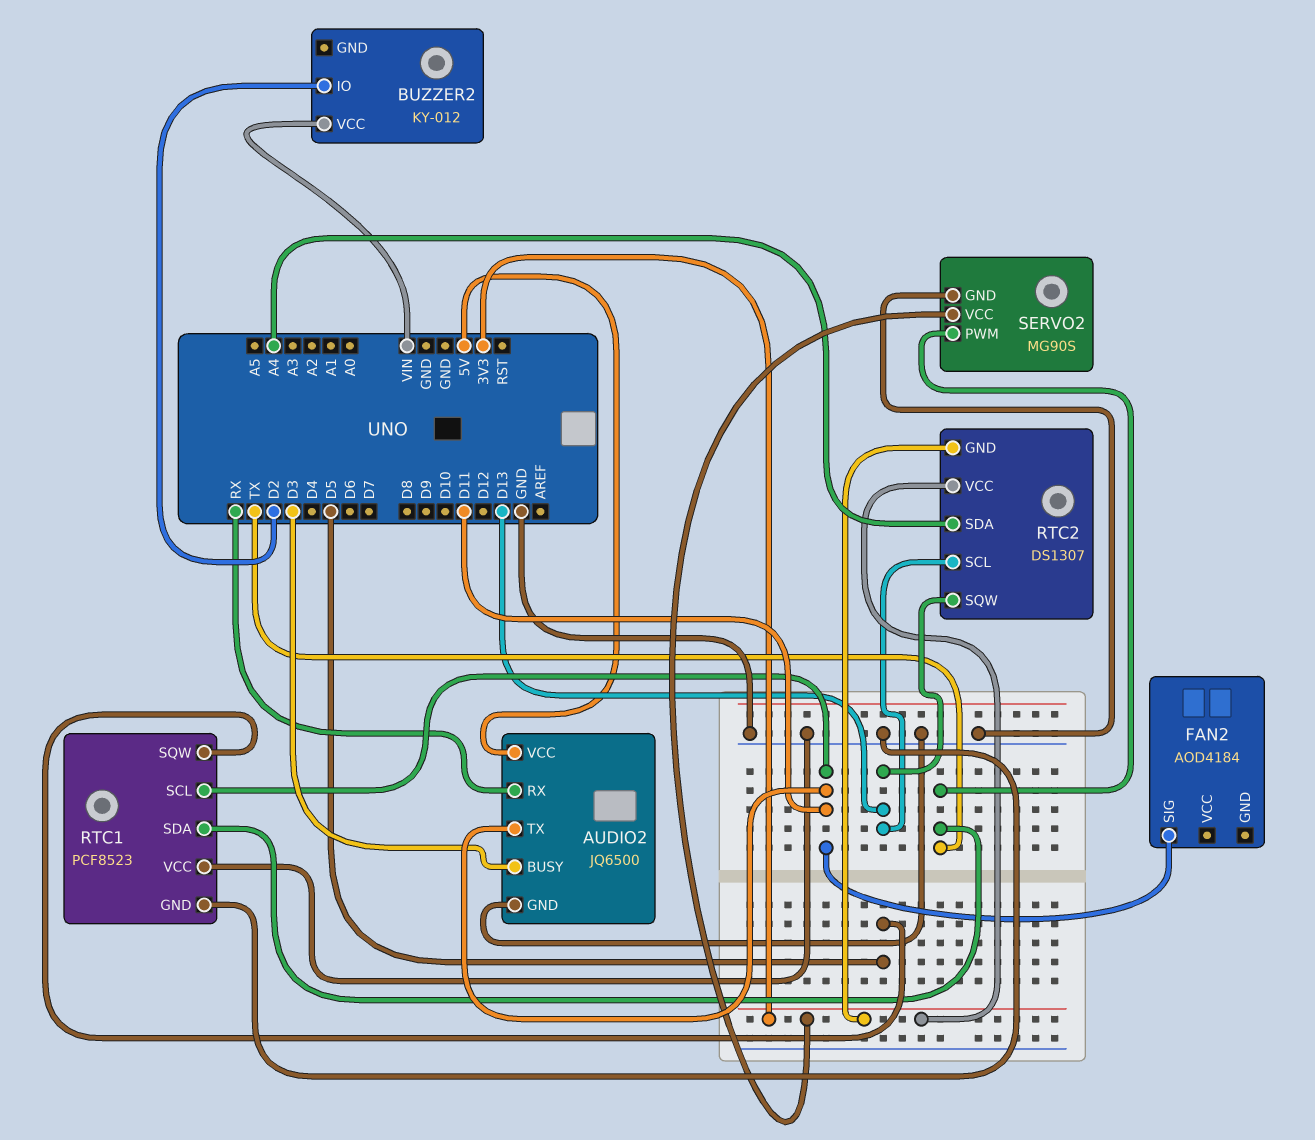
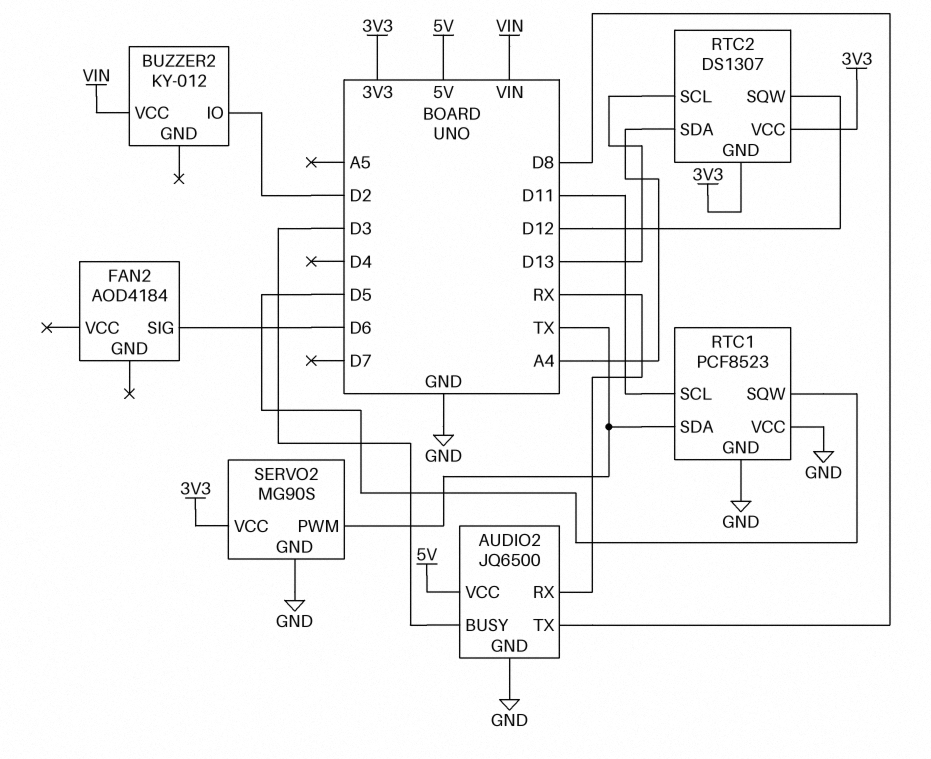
AUDIO2 pin TX: D11 -> D8
FAN2 pin SIG: D11 -> D6
RTC2 pin SQW: D13 -> D12

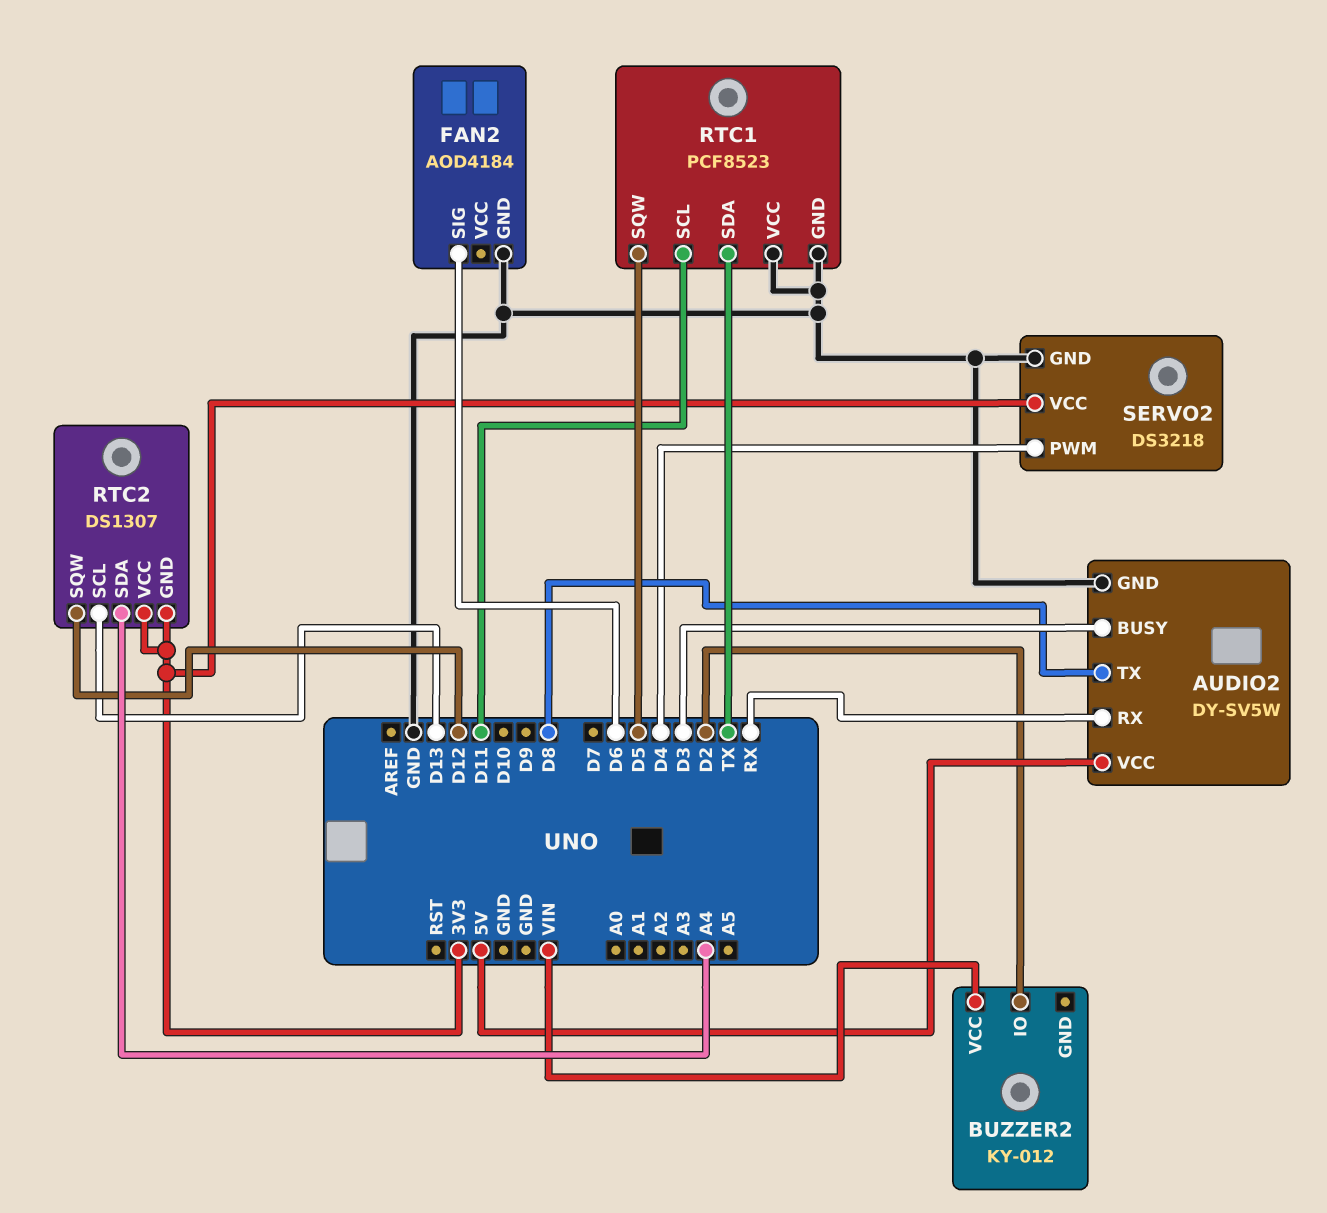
AUDIO2: JQ6500 -> DY-SV5W
FAN2 pin GND: none -> GND
SERVO2: MG90S -> DS3218
SERVO2 pin PWM: TX -> D4

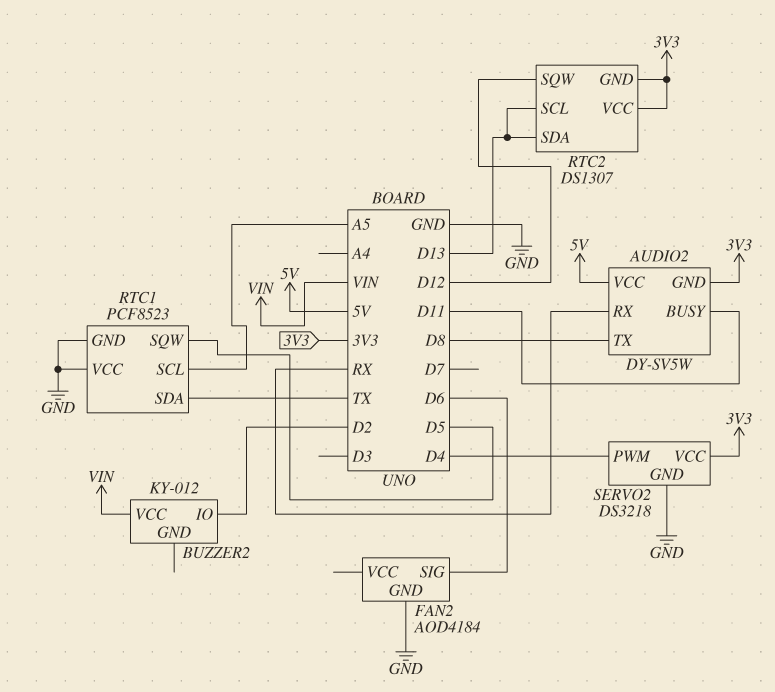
AUDIO2 pin BUSY: D3 -> D11
AUDIO2 pin GND: GND -> 3V3
RTC1 pin SCL: D11 -> A5
RTC2 pin SDA: A4 -> D13

